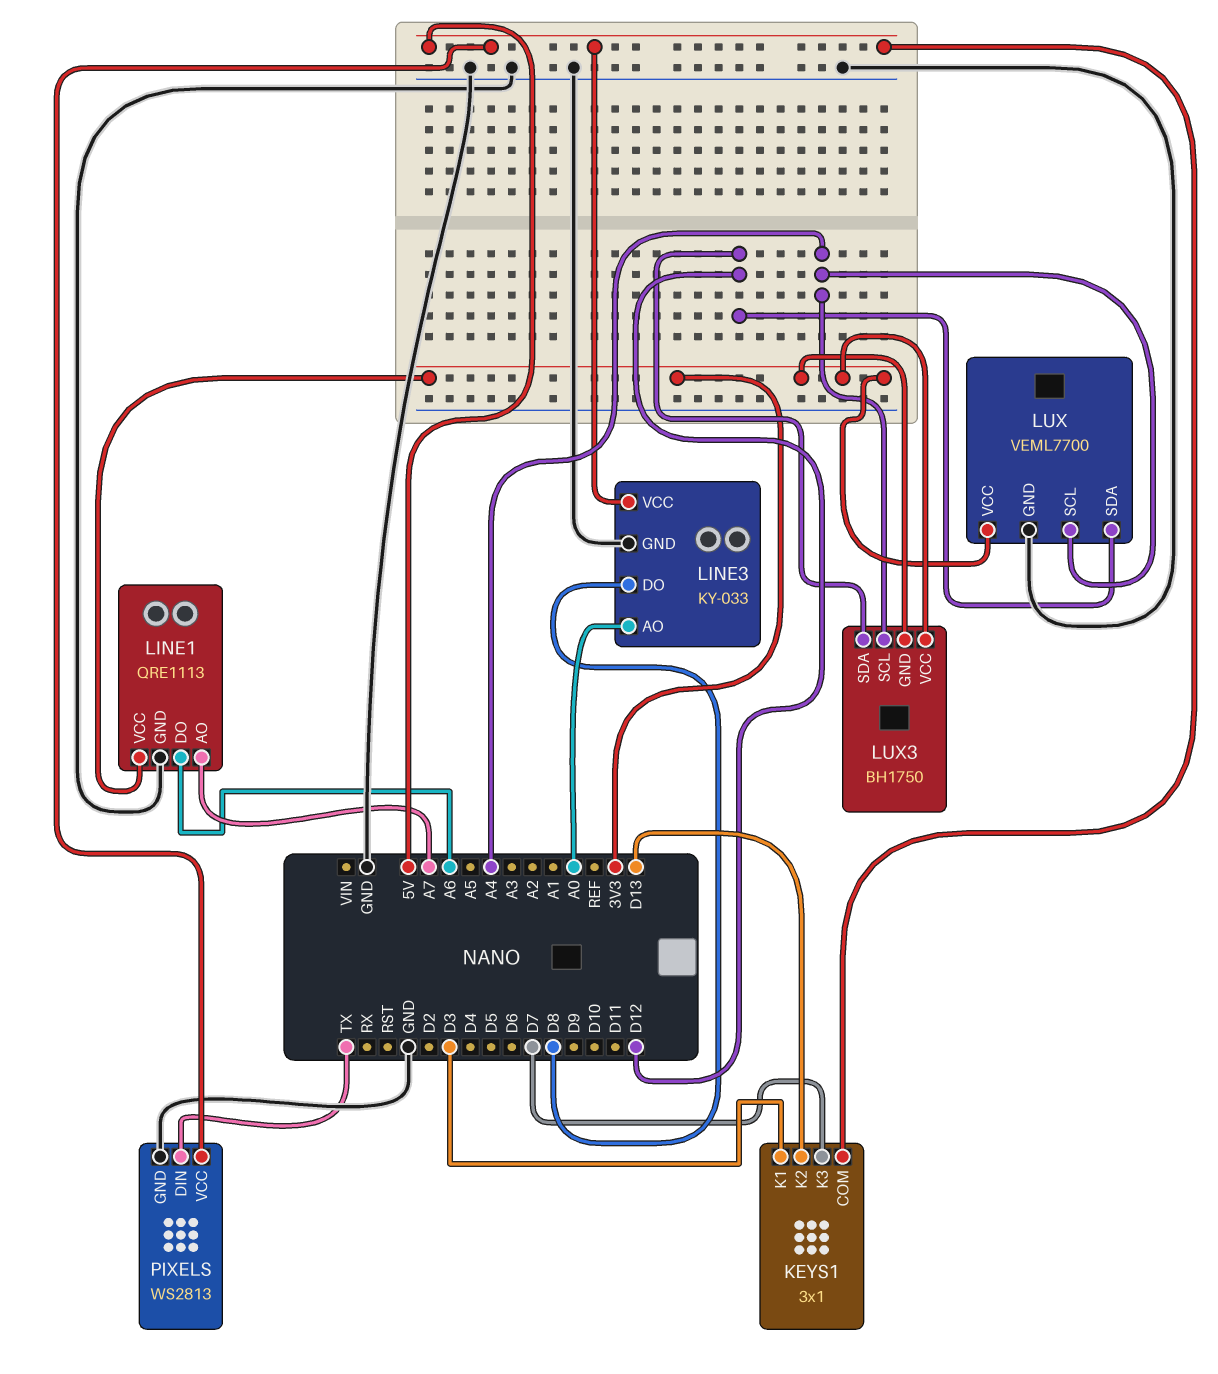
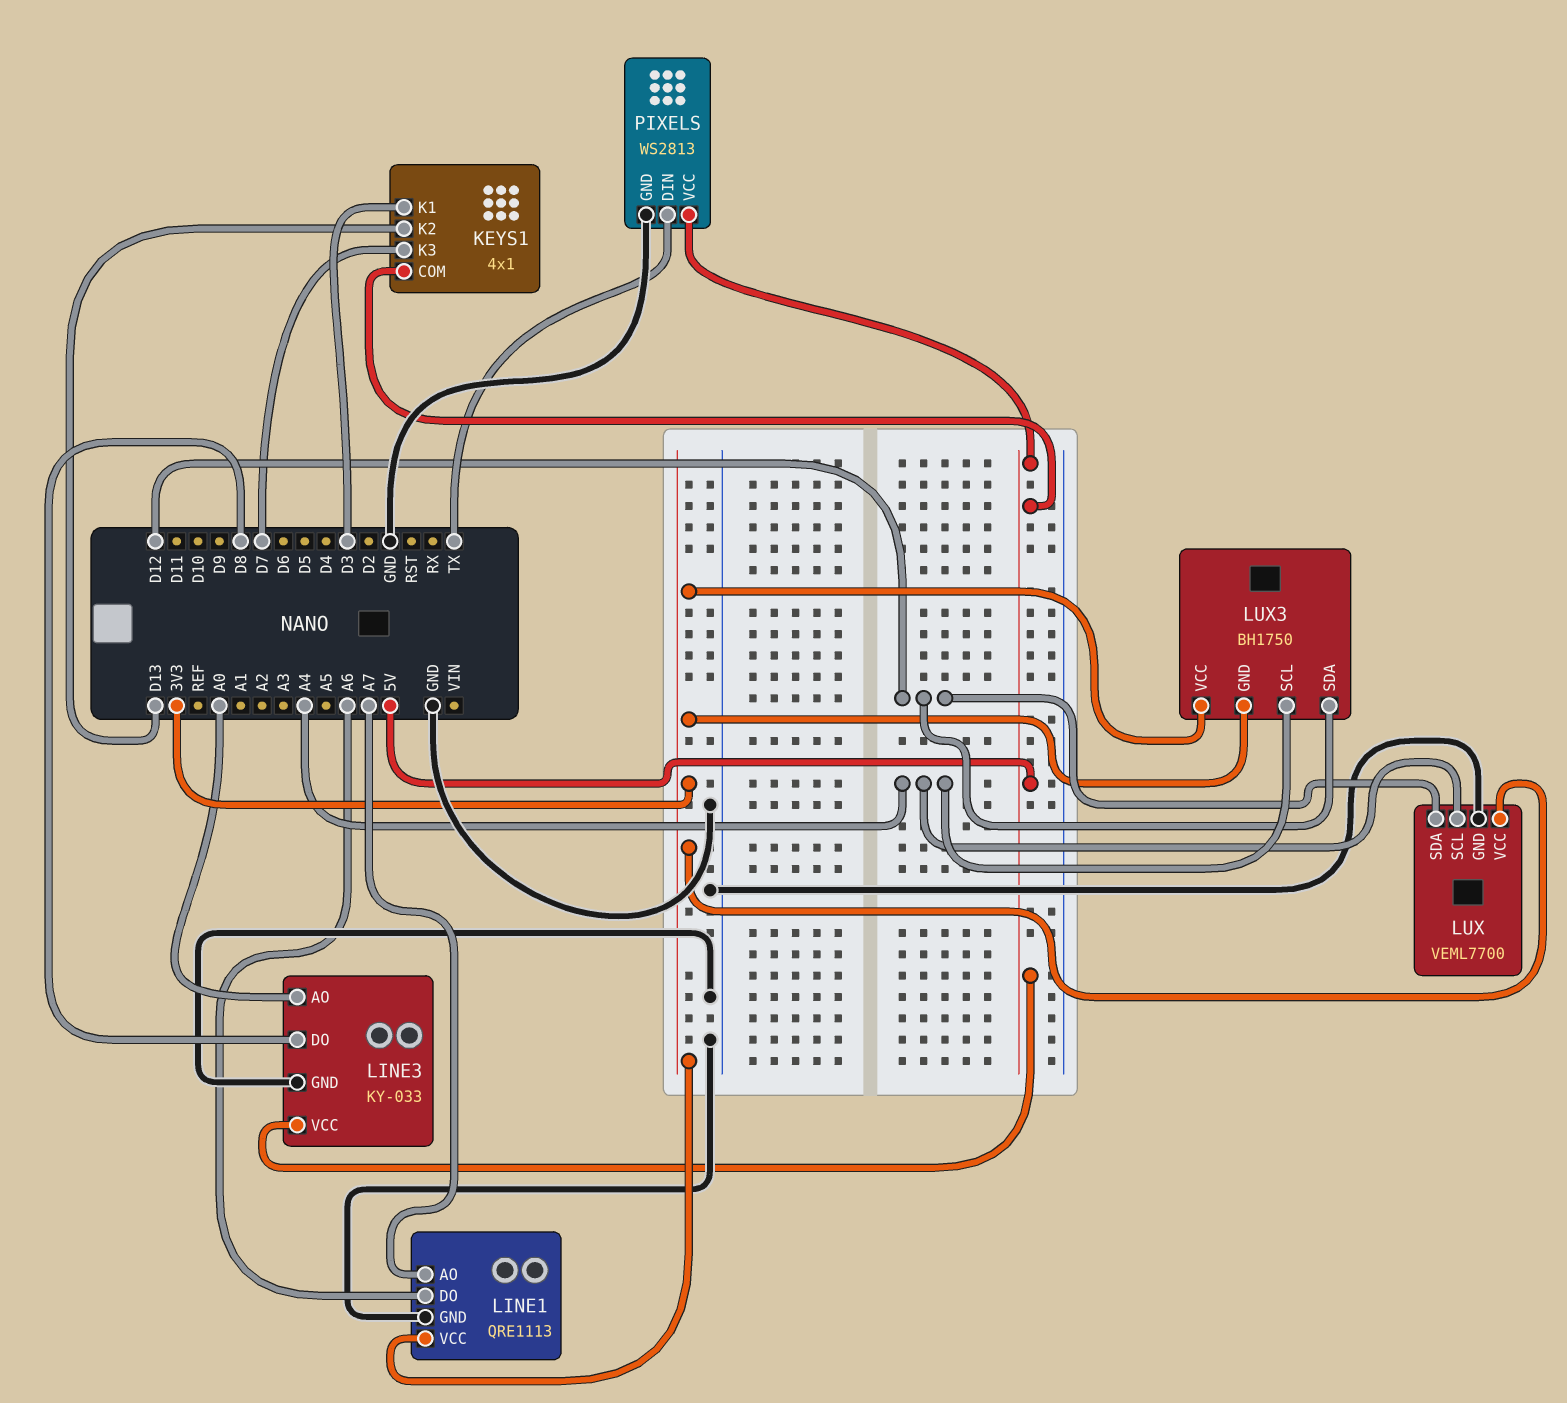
KEYS1: 3x1 -> 4x1

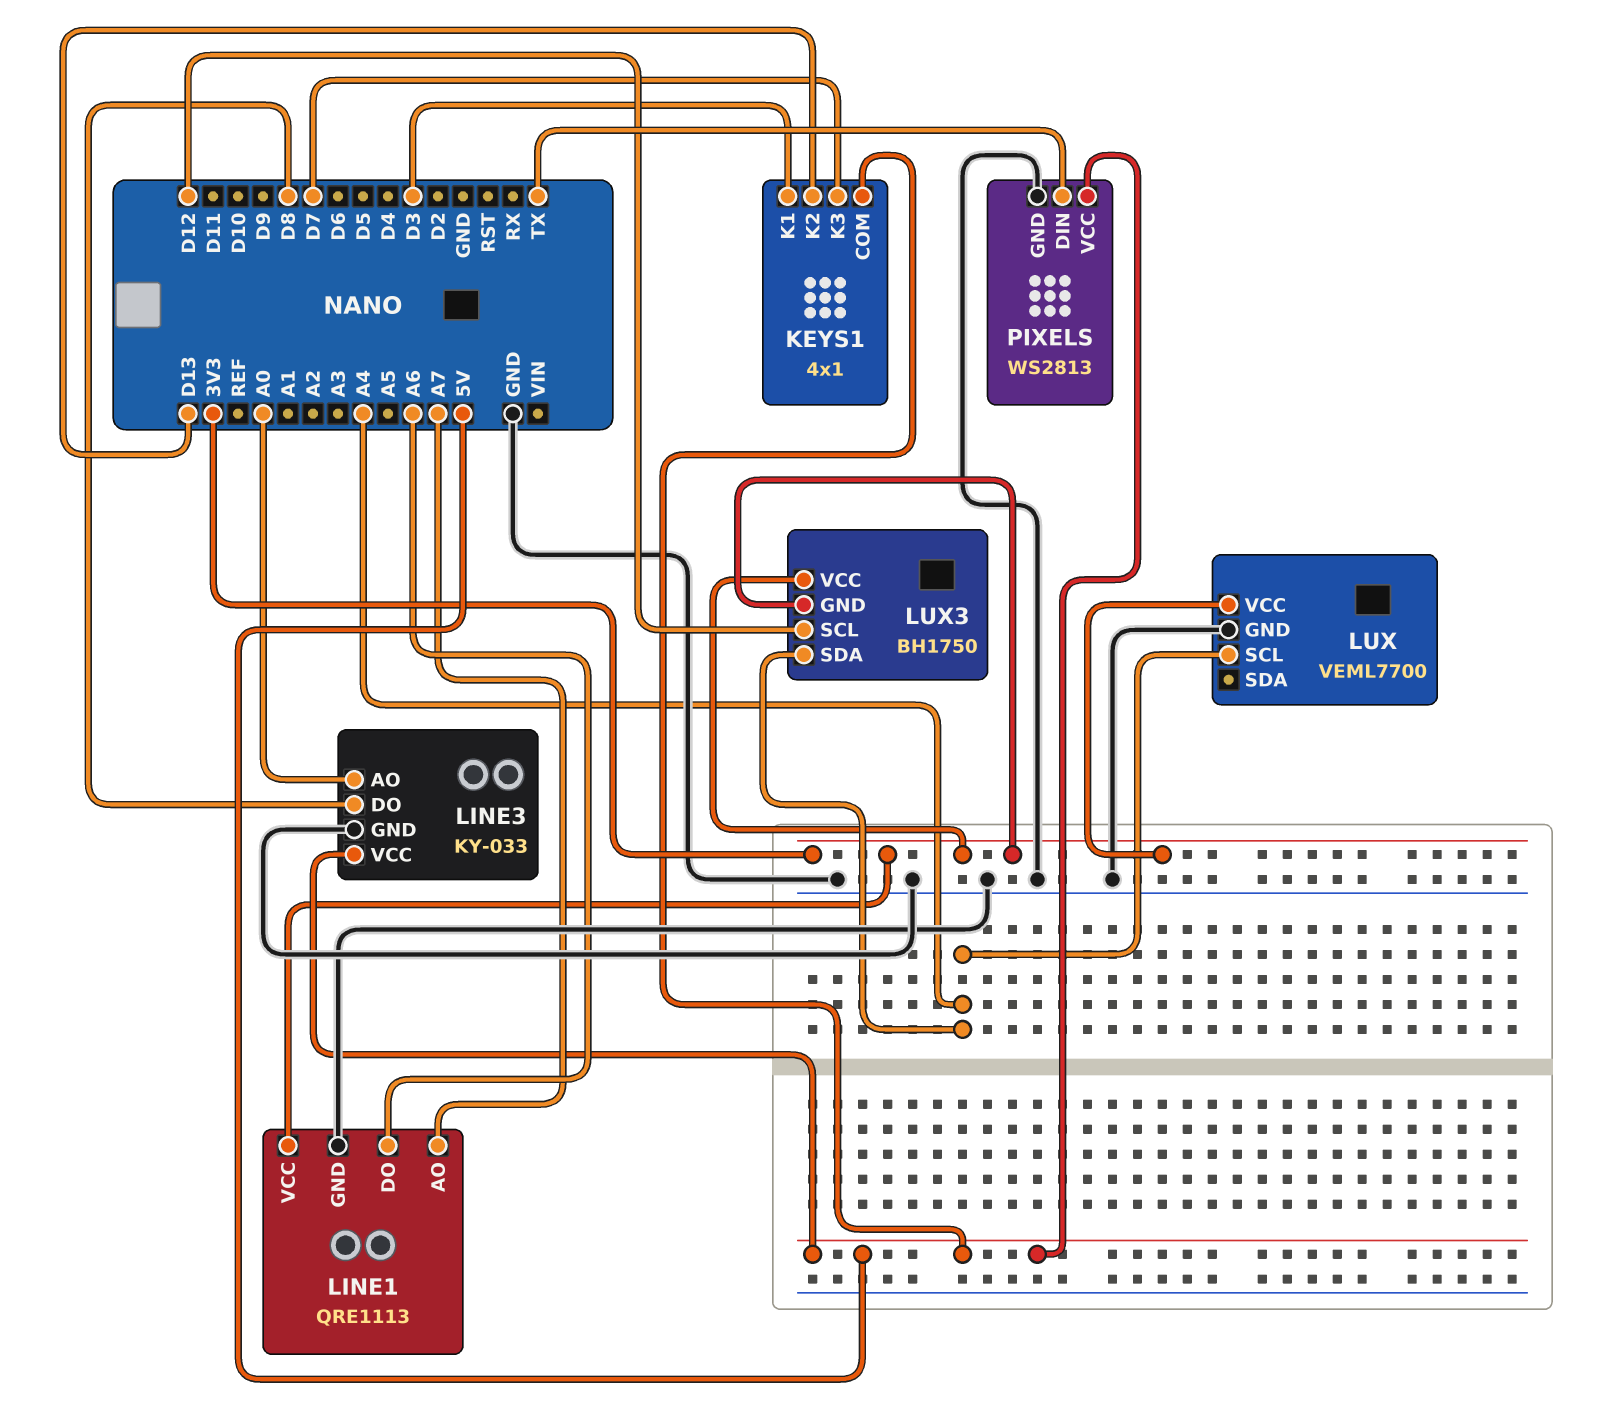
LUX pin SDA: D12 -> none
LUX3 pin SCL: A4 -> D12
LUX3 pin SDA: D12 -> A4

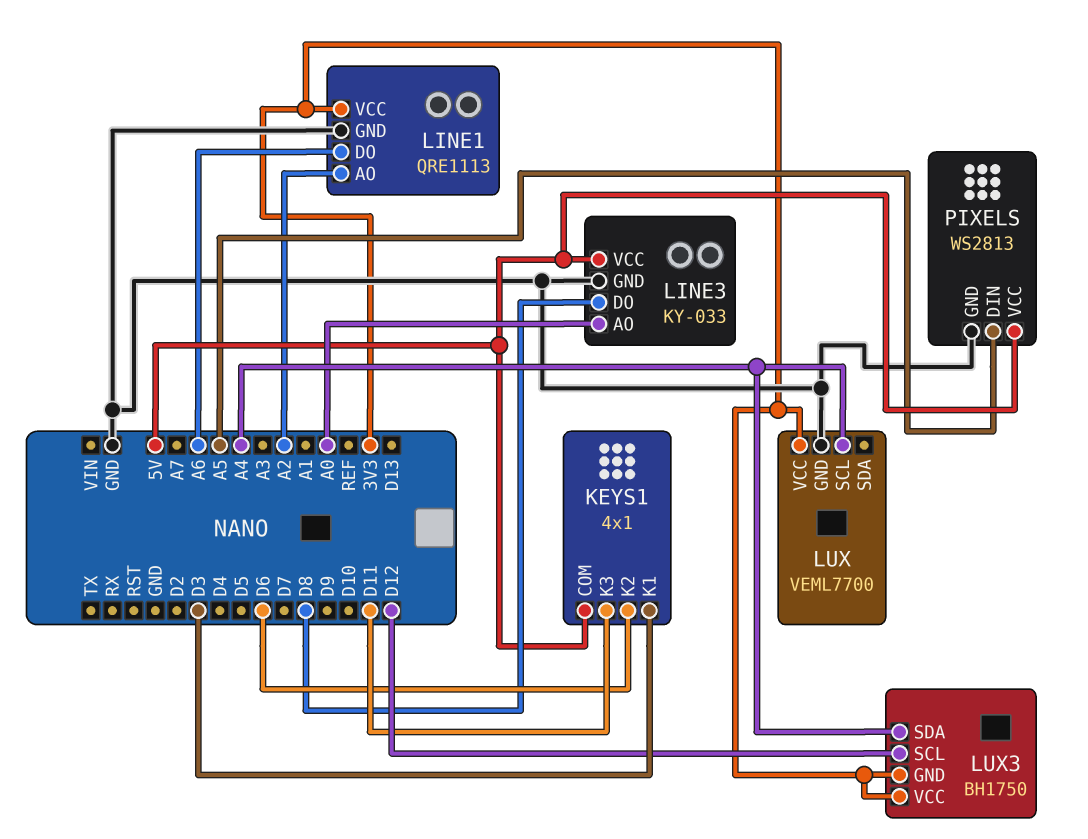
KEYS1 pin K2: D13 -> D6
KEYS1 pin K3: D7 -> D11
LINE1 pin AO: A7 -> A2
PIXELS pin DIN: TX -> A5

